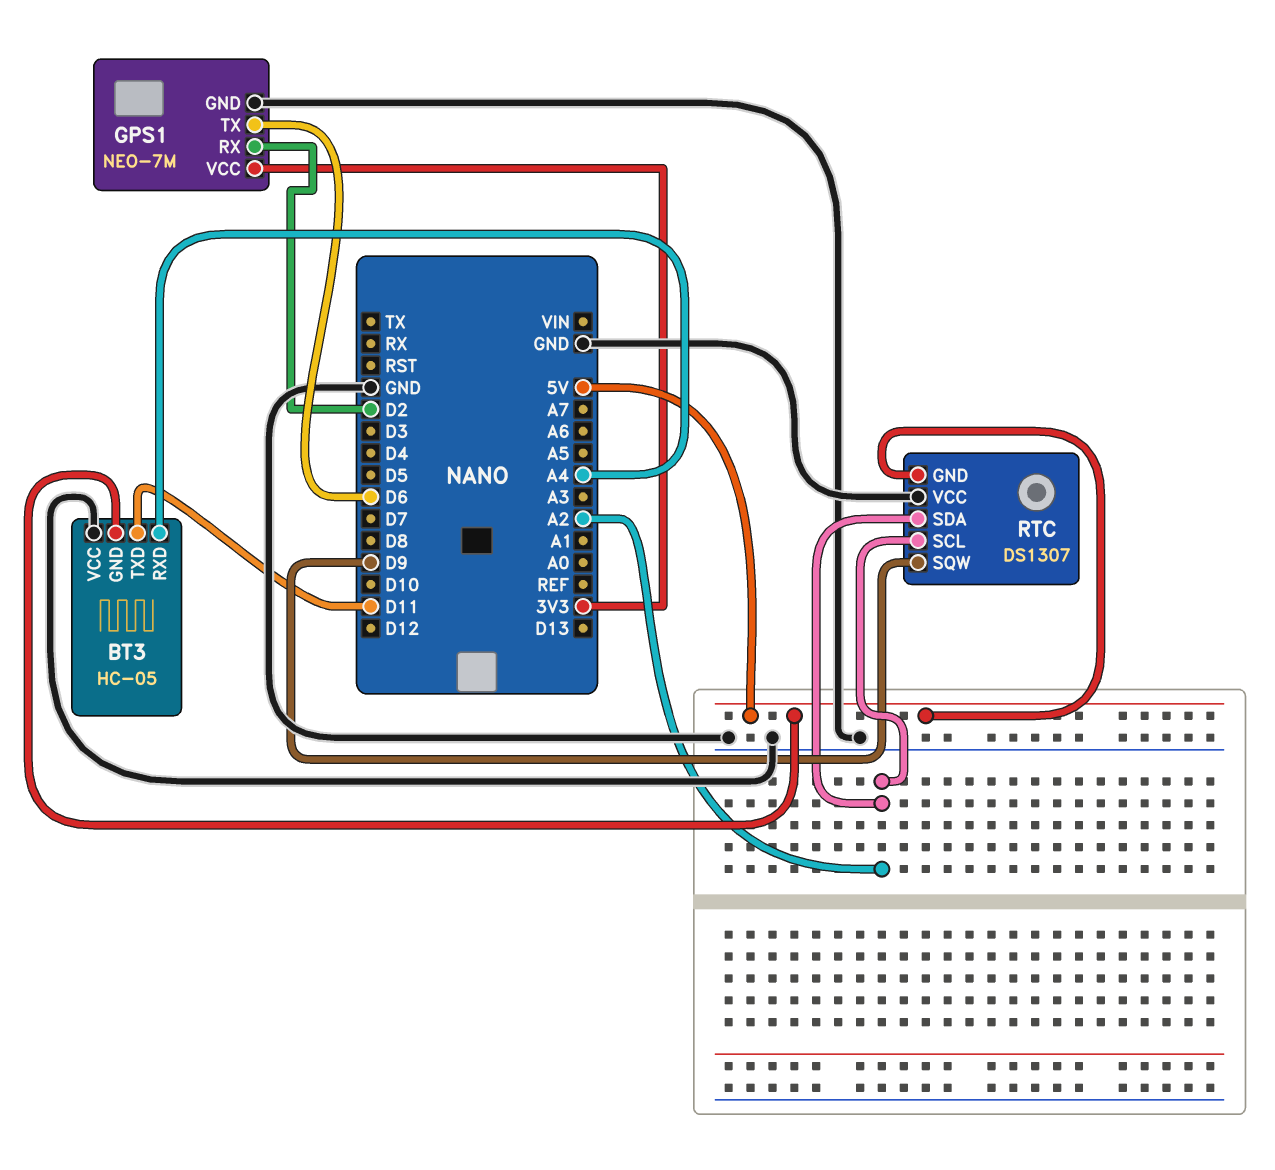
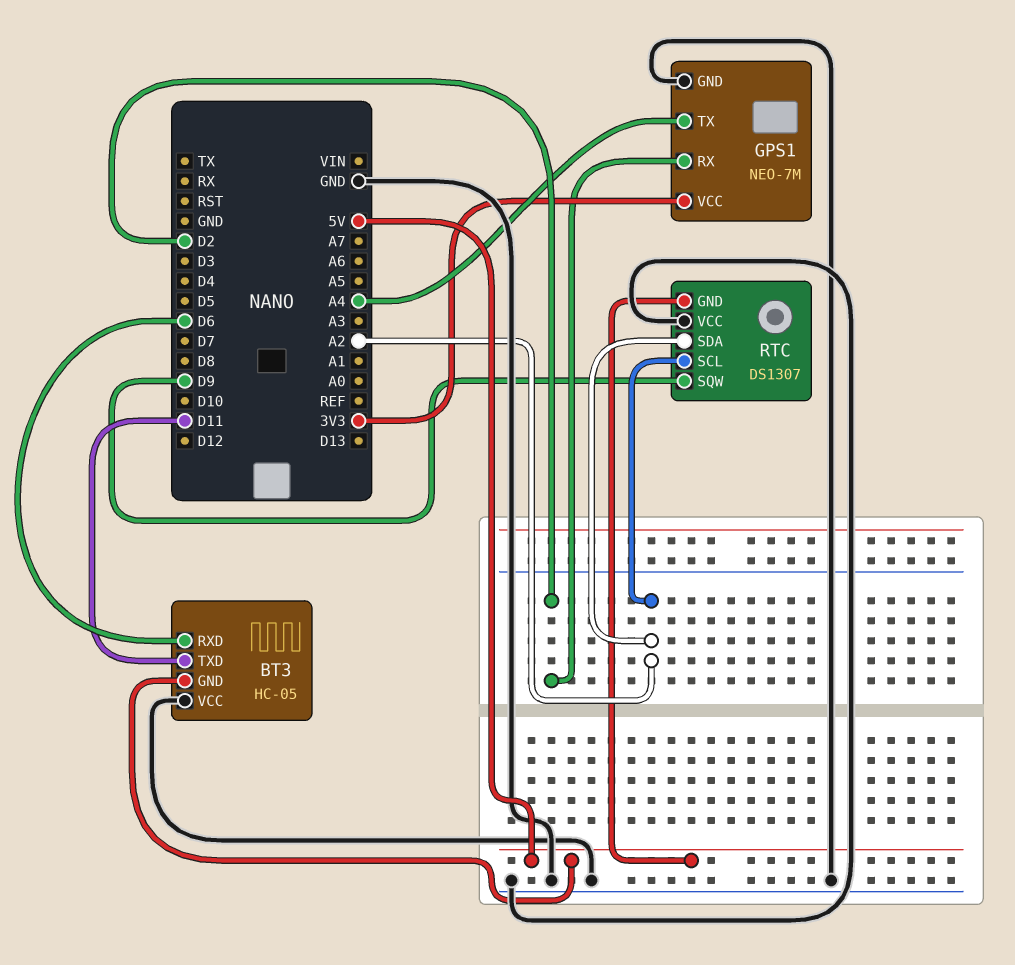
BT3 pin RXD: A4 -> D6
GPS1 pin TX: D6 -> A4

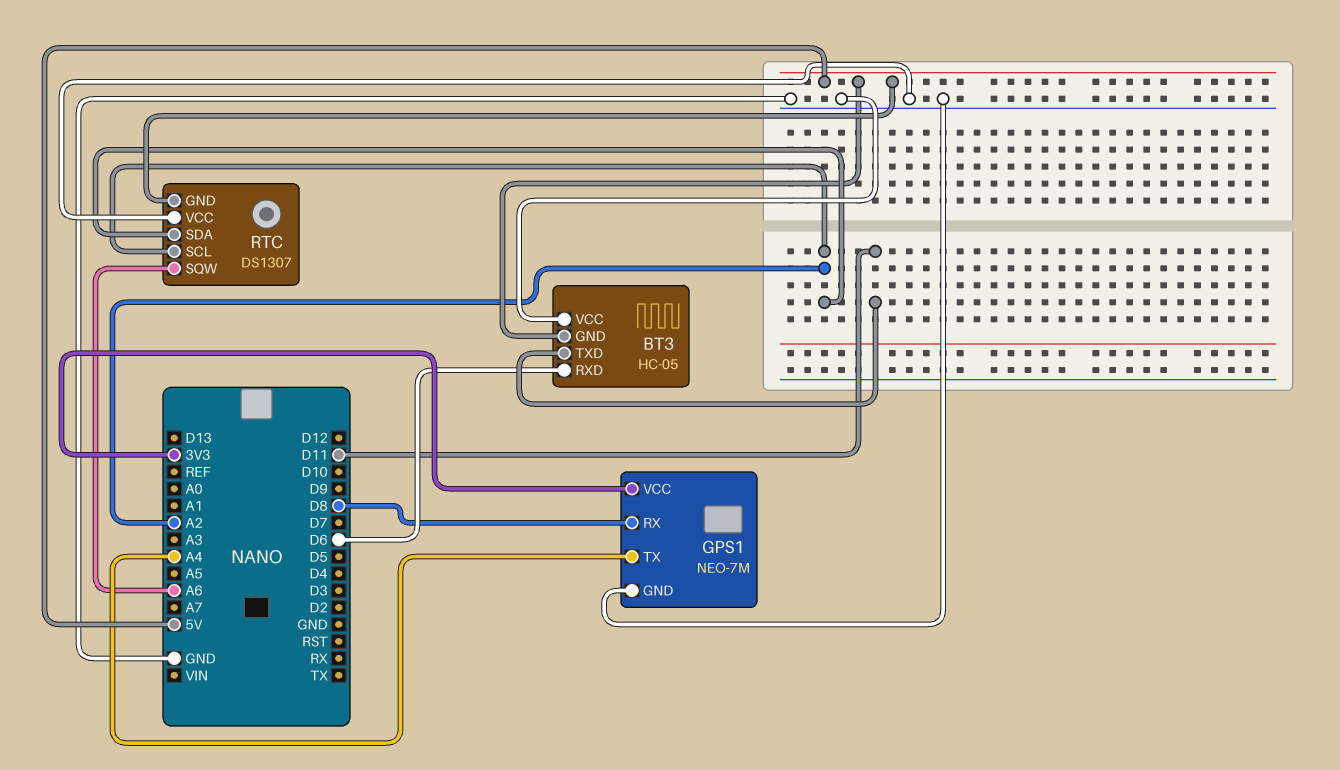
GPS1 pin RX: D2 -> D8
RTC pin SQW: D9 -> A6

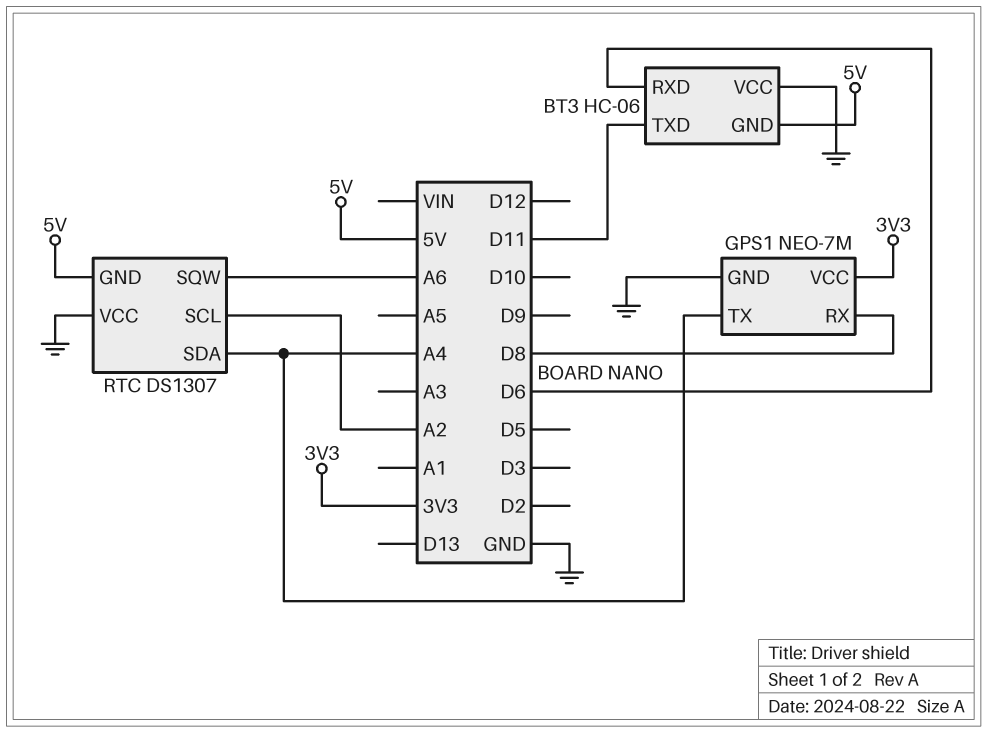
BT3: HC-05 -> HC-06
RTC pin SDA: A2 -> A4

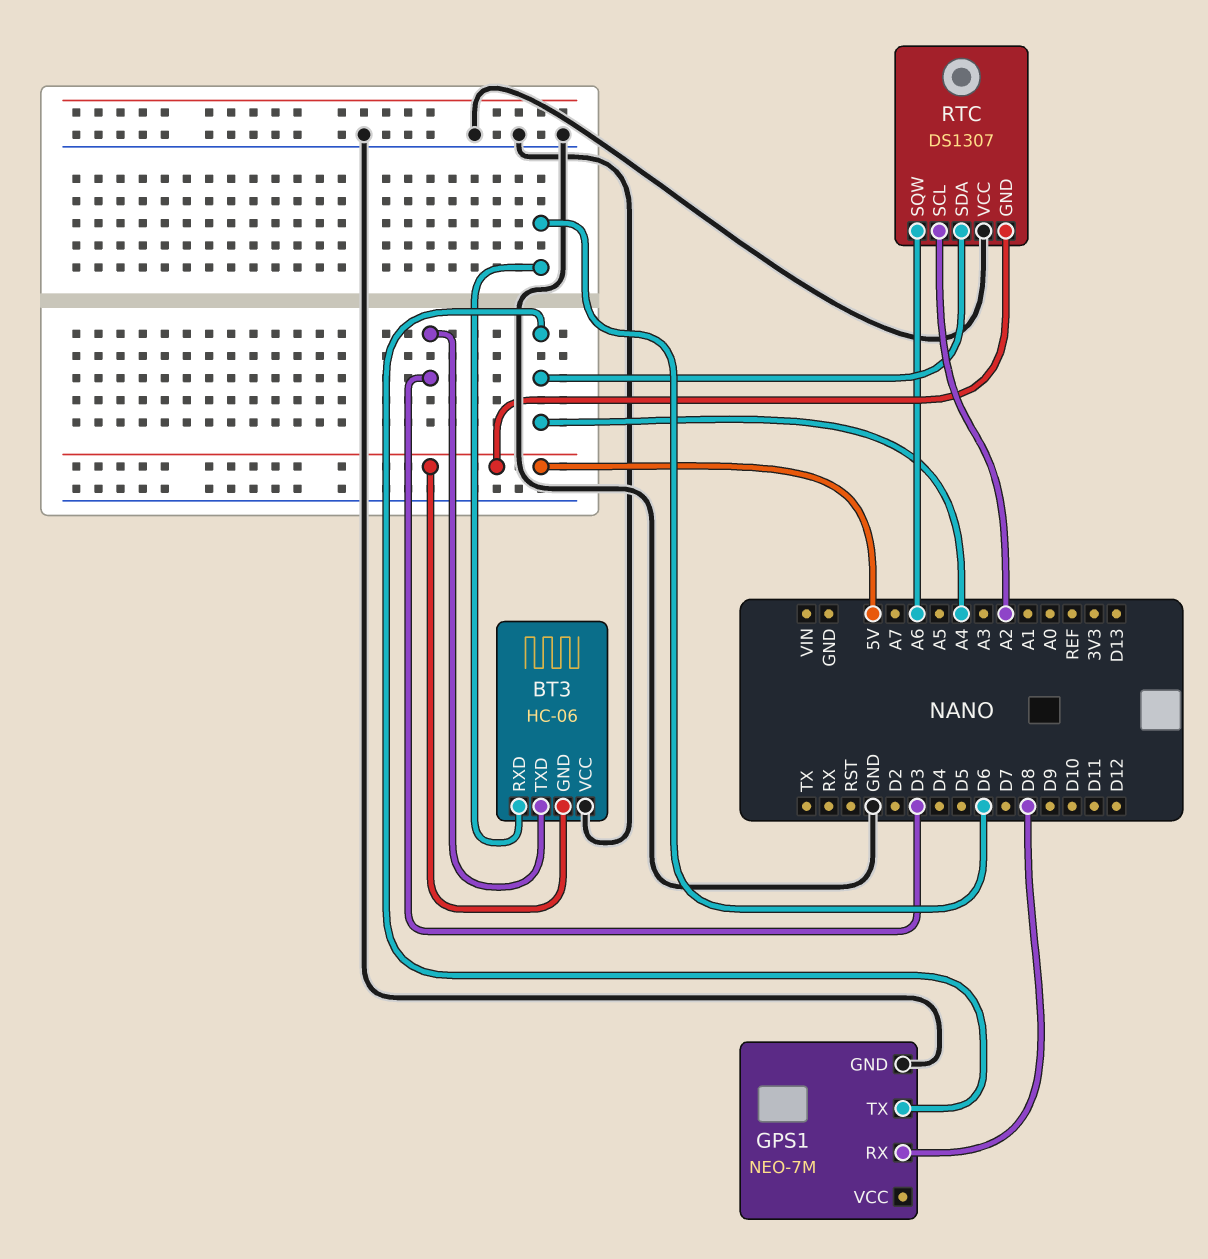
BT3 pin TXD: D11 -> D3
GPS1 pin VCC: 3V3 -> none

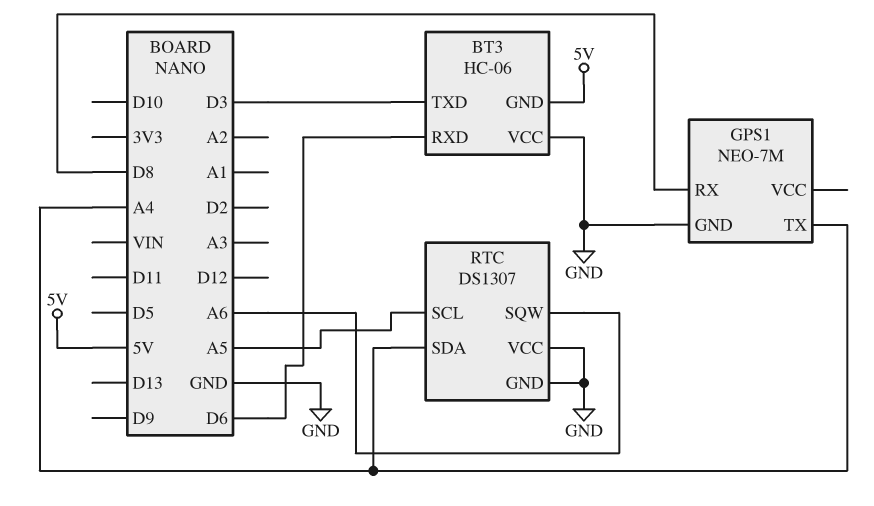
RTC pin GND: 5V -> GND
RTC pin SCL: A2 -> A5

